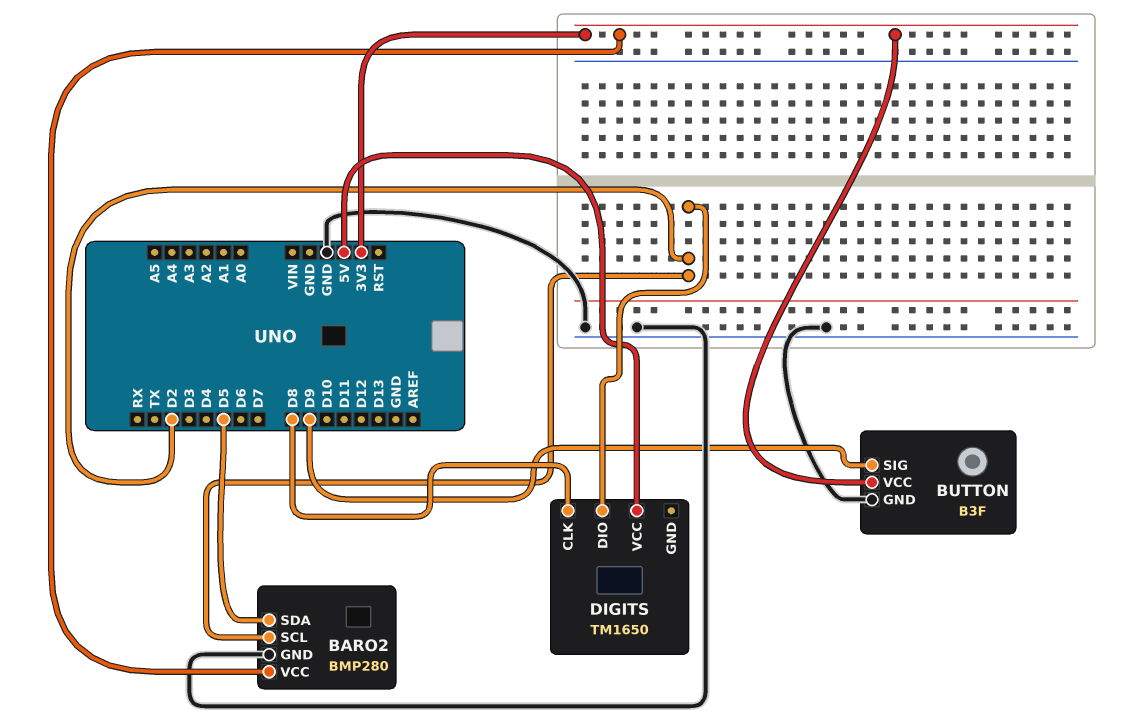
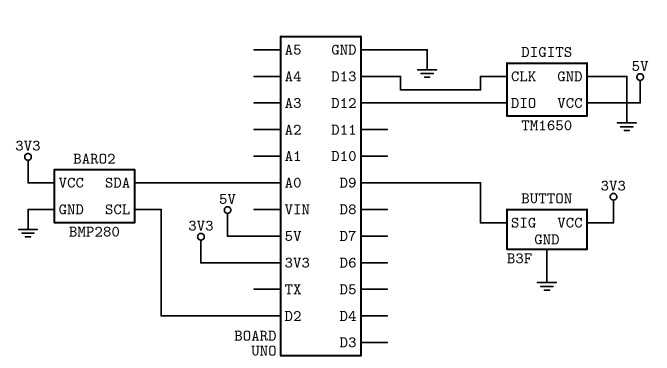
BARO2 pin SDA: D5 -> A0
DIGITS pin CLK: D8 -> D13
DIGITS pin DIO: D2 -> D12
DIGITS pin GND: none -> GND

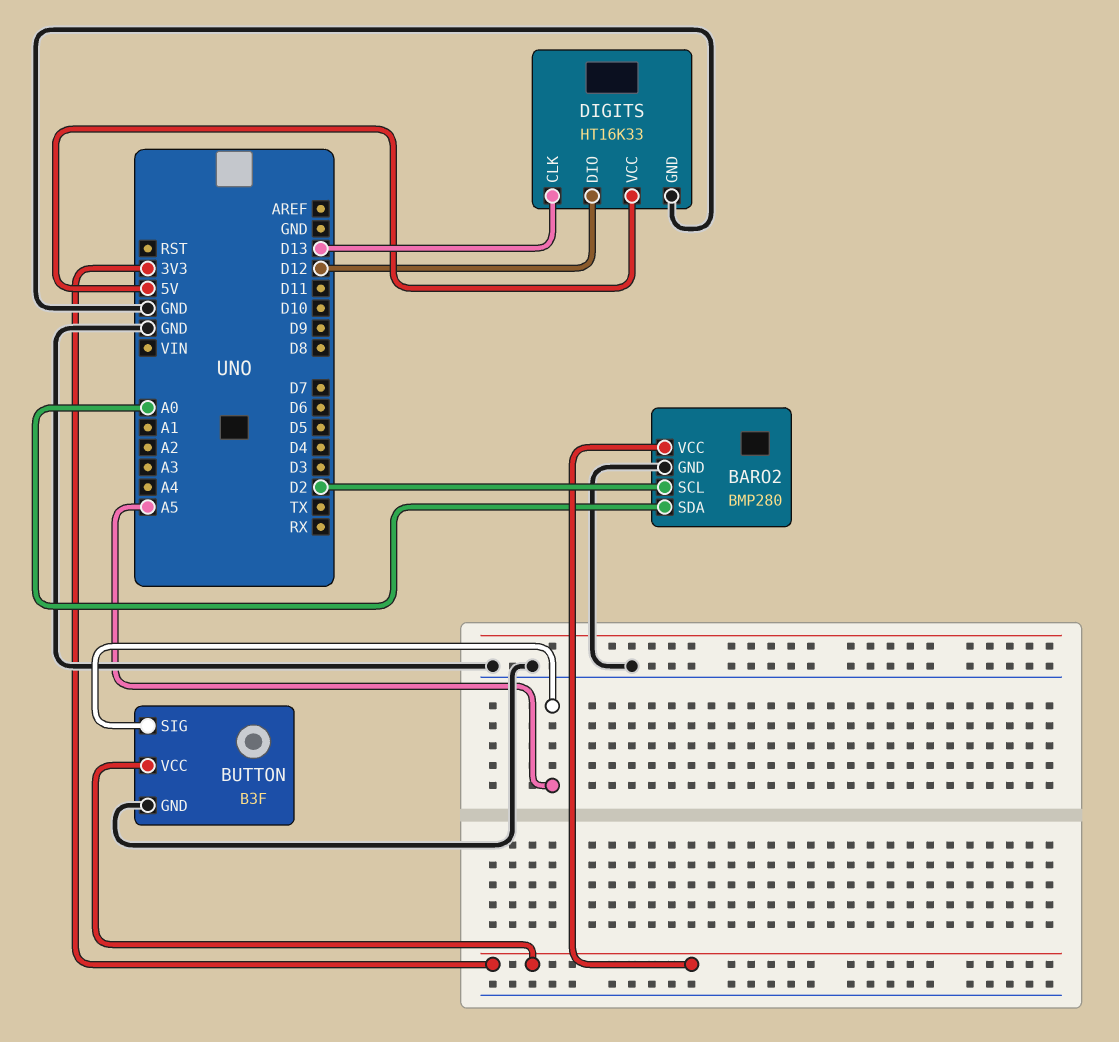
BUTTON pin SIG: D9 -> A5
DIGITS: TM1650 -> HT16K33

